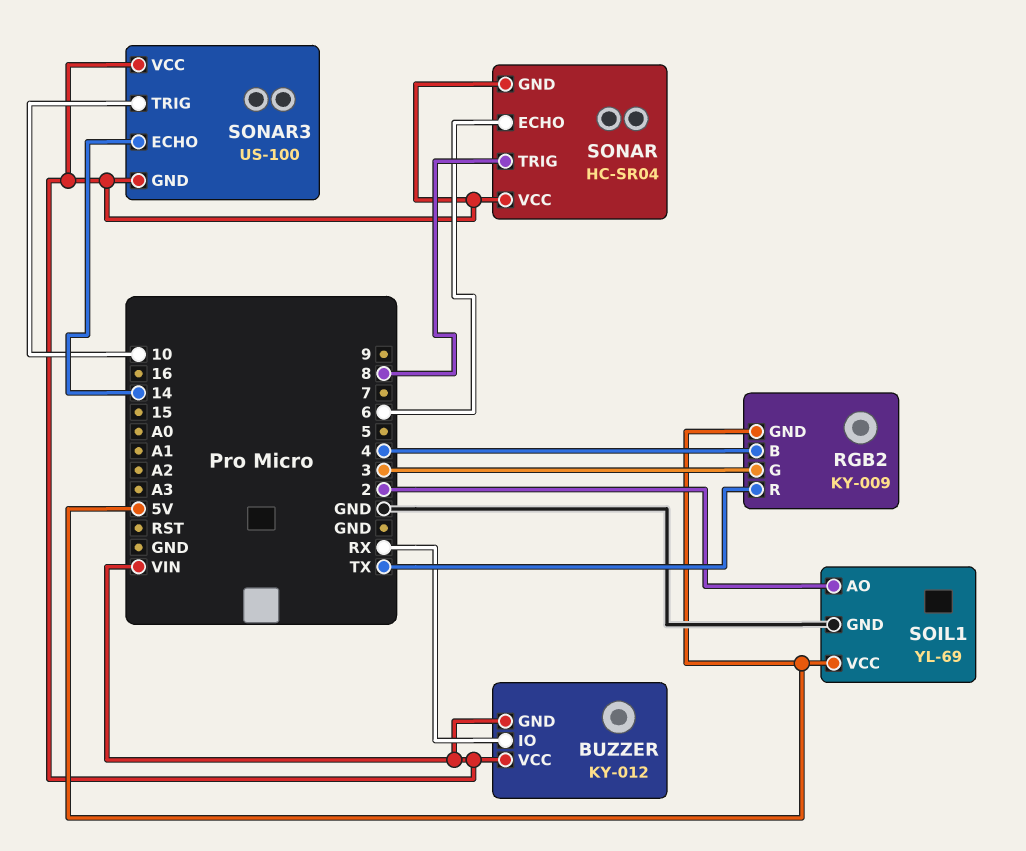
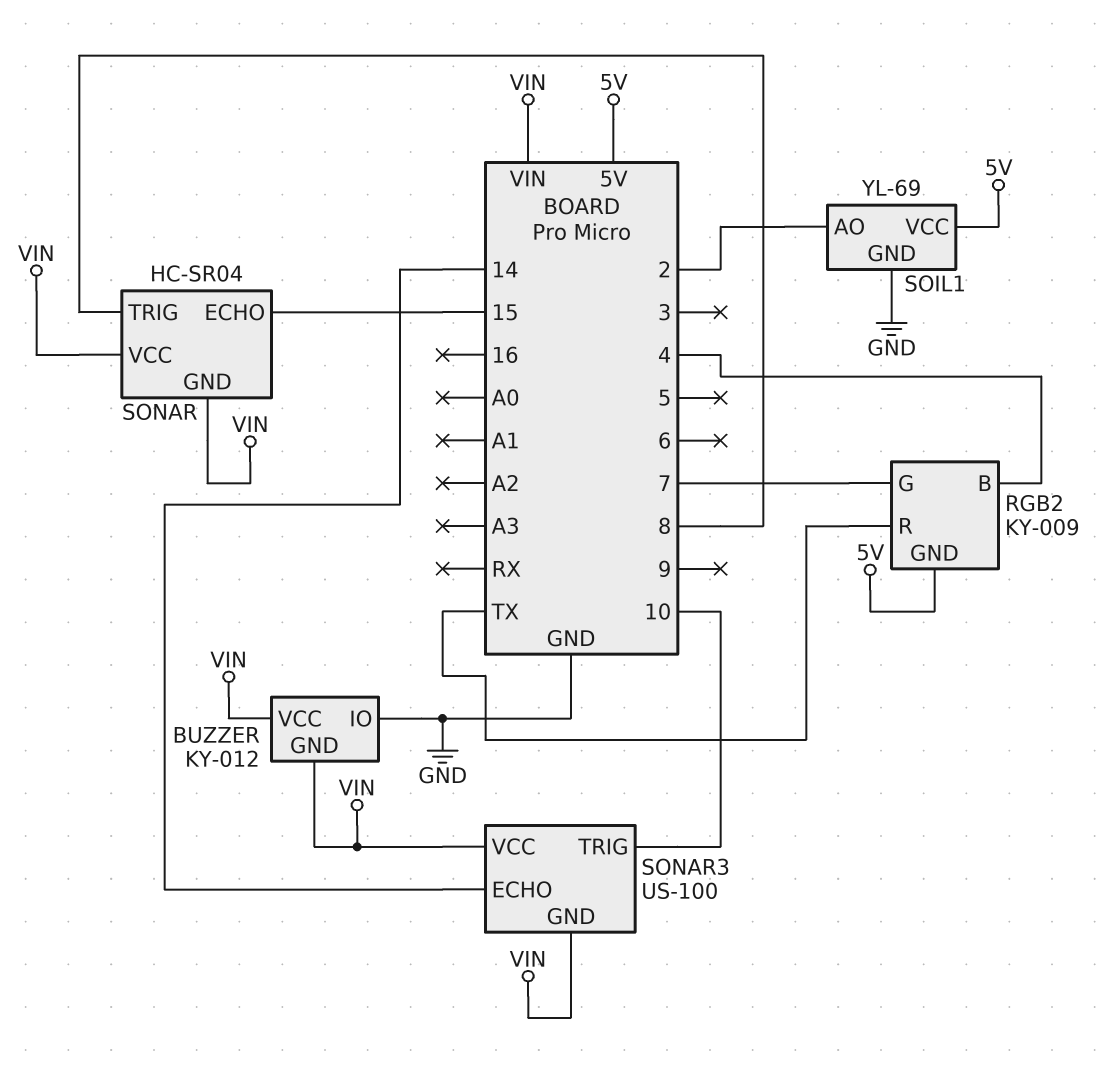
BUZZER pin IO: RX -> GND
RGB2 pin G: 3 -> 7
SONAR pin ECHO: 6 -> 15

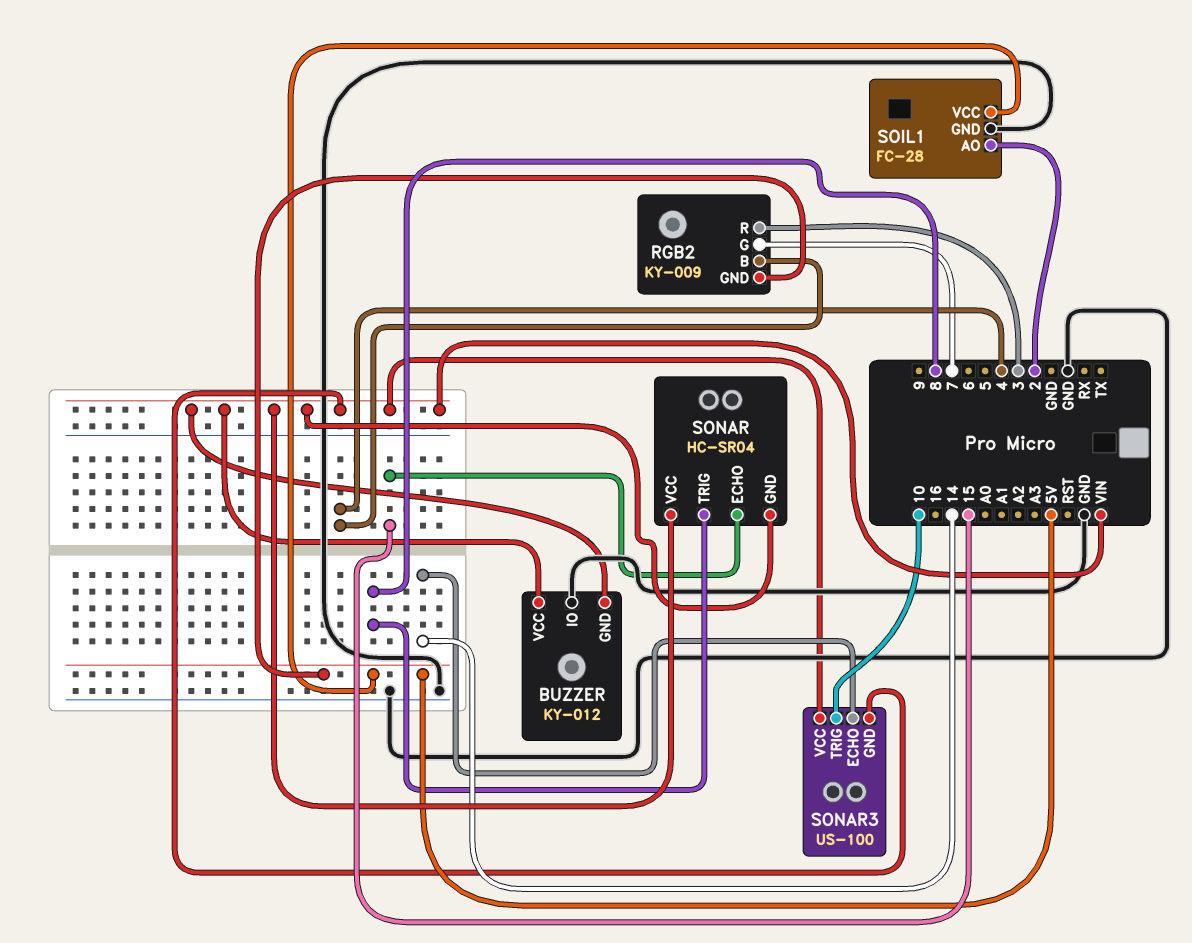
RGB2 pin R: TX -> 3
SOIL1: YL-69 -> FC-28

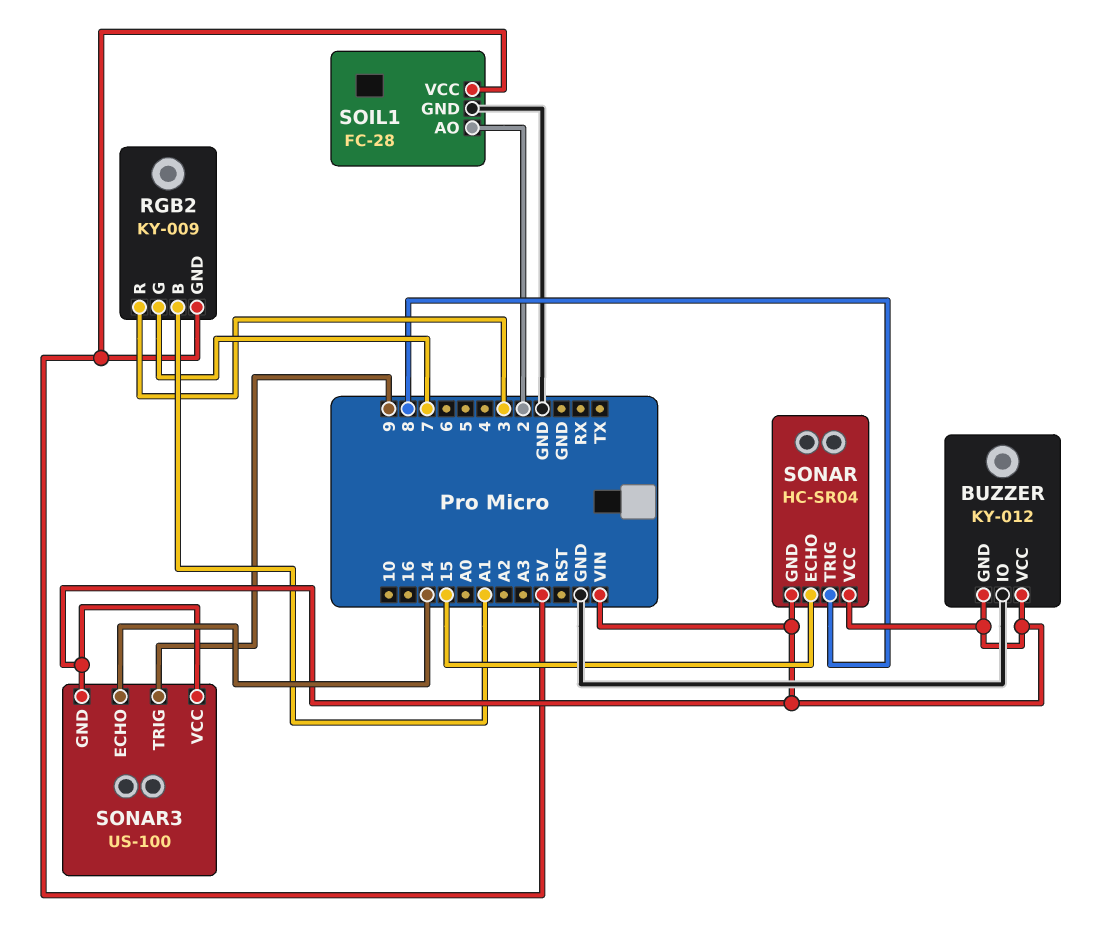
RGB2 pin B: 4 -> A1
SONAR3 pin TRIG: 10 -> 9

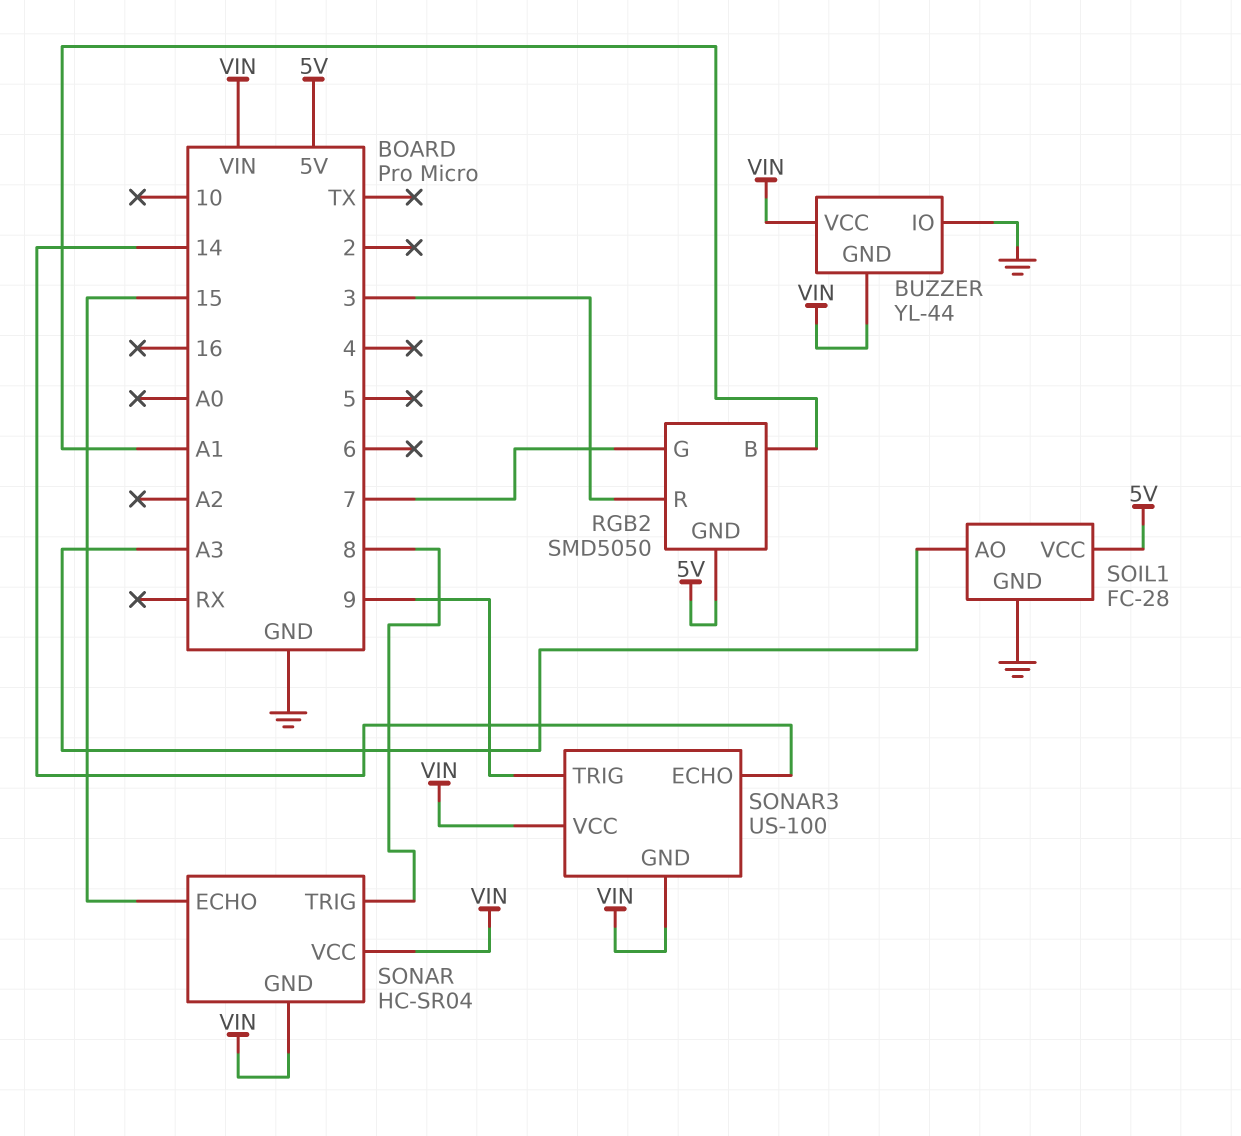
BUZZER: KY-012 -> YL-44
RGB2: KY-009 -> SMD5050
SOIL1 pin AO: 2 -> A3

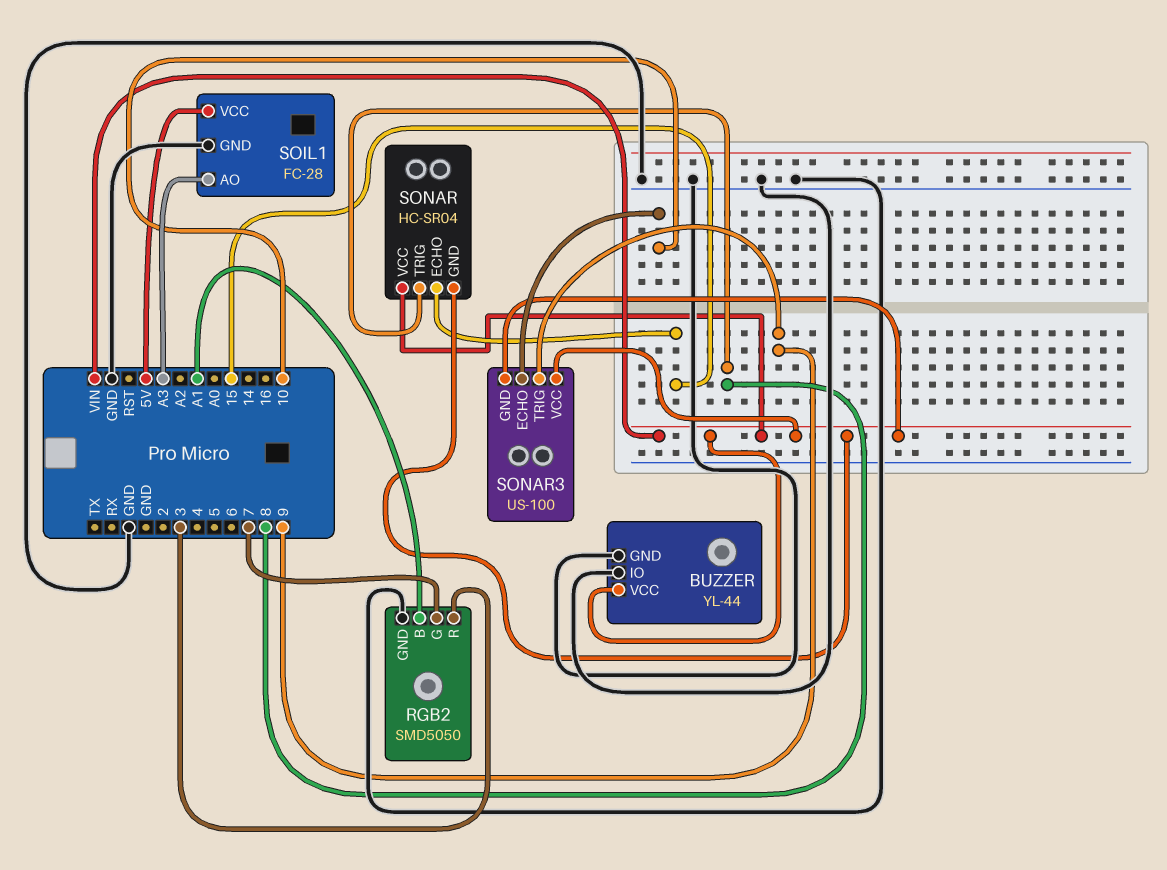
BUZZER pin GND: VIN -> GND
RGB2 pin GND: 5V -> GND
SONAR3 pin ECHO: 14 -> 10

